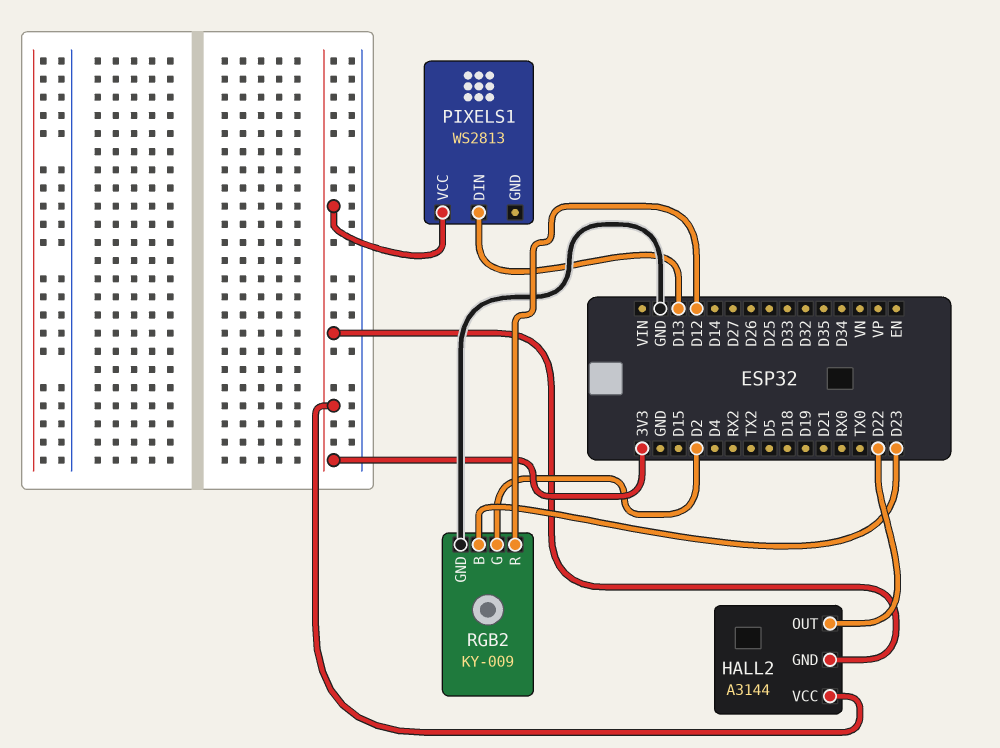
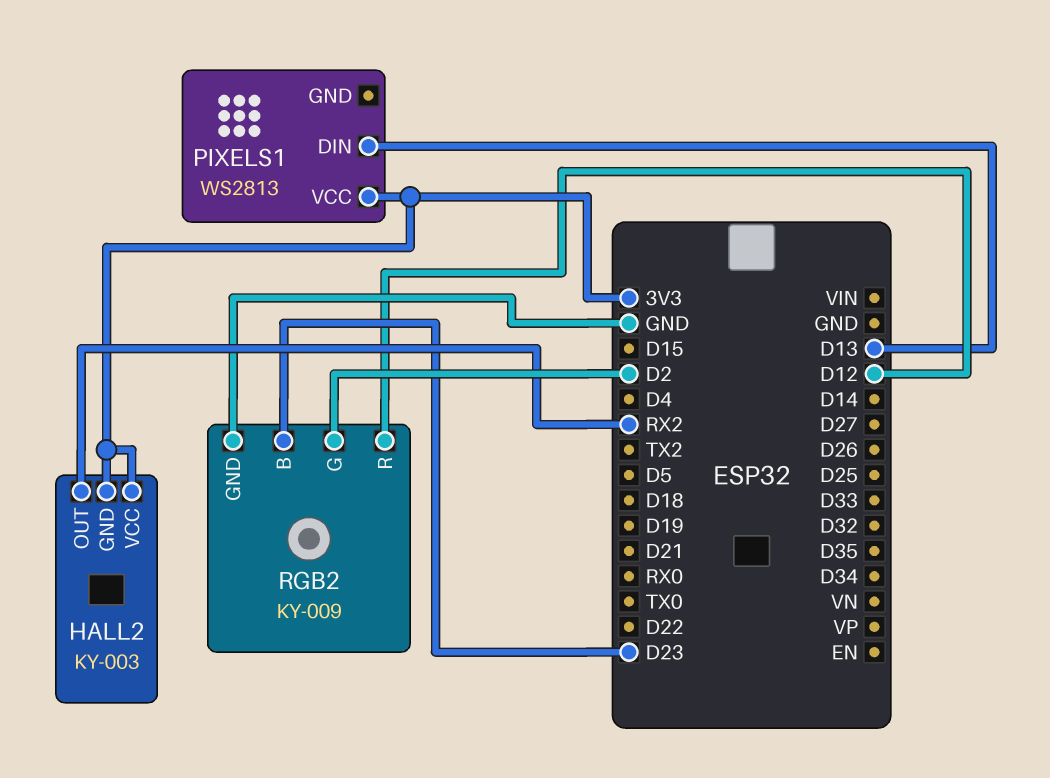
HALL2: A3144 -> KY-003
HALL2 pin OUT: D22 -> RX2

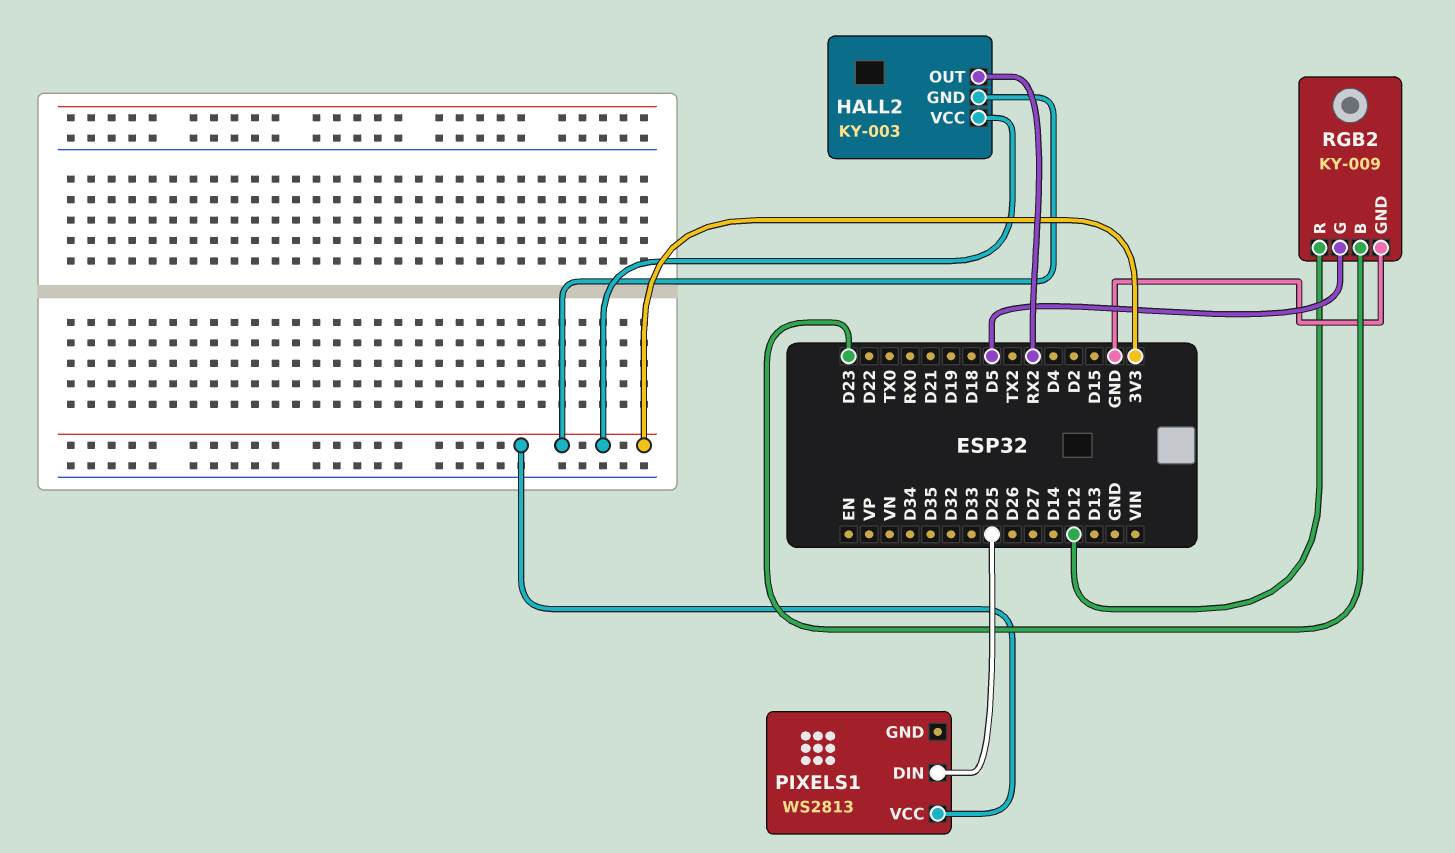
PIXELS1 pin DIN: D13 -> D25
RGB2 pin G: D2 -> D5

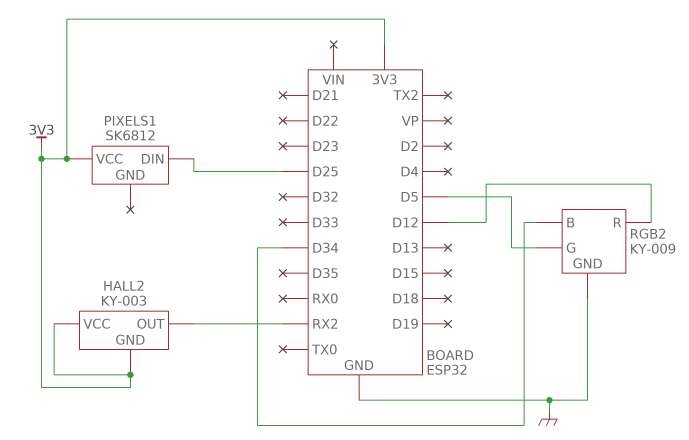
PIXELS1: WS2813 -> SK6812
RGB2 pin B: D23 -> D34

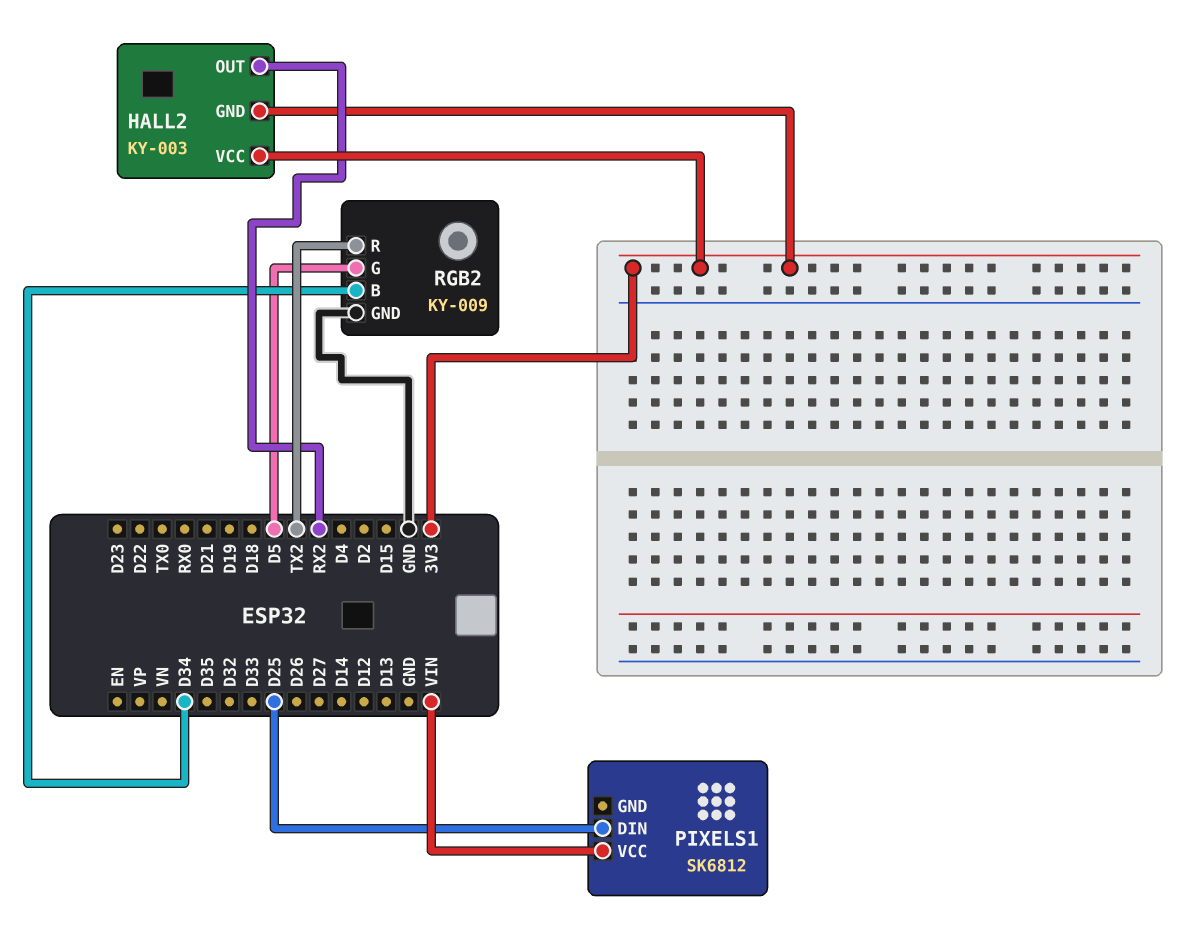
PIXELS1 pin VCC: 3V3 -> VIN
RGB2 pin R: D12 -> TX2

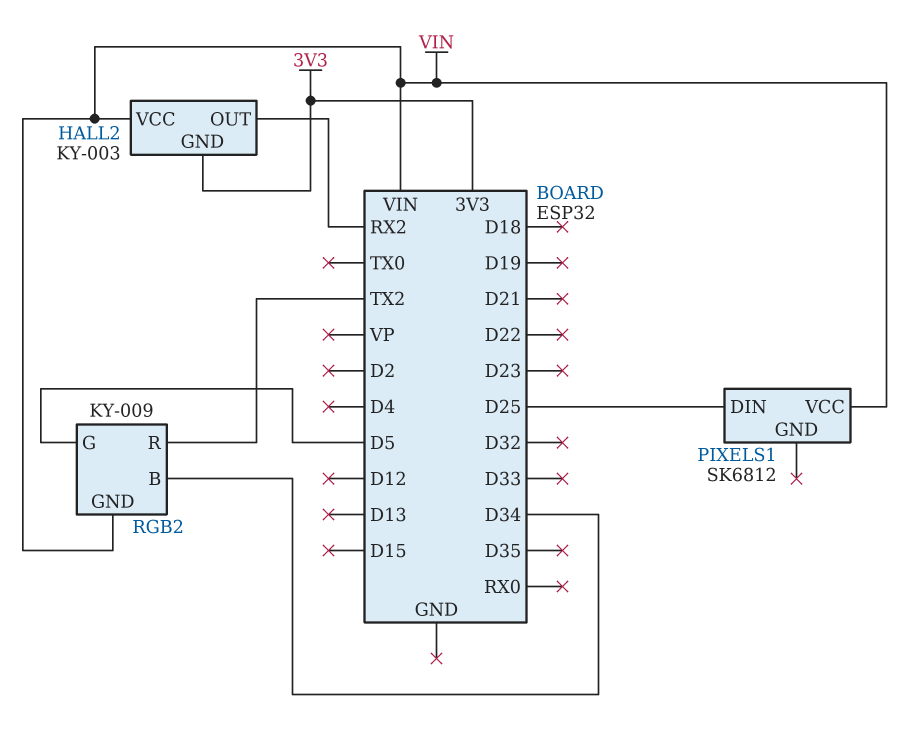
HALL2 pin VCC: 3V3 -> VIN
RGB2 pin GND: GND -> VIN

